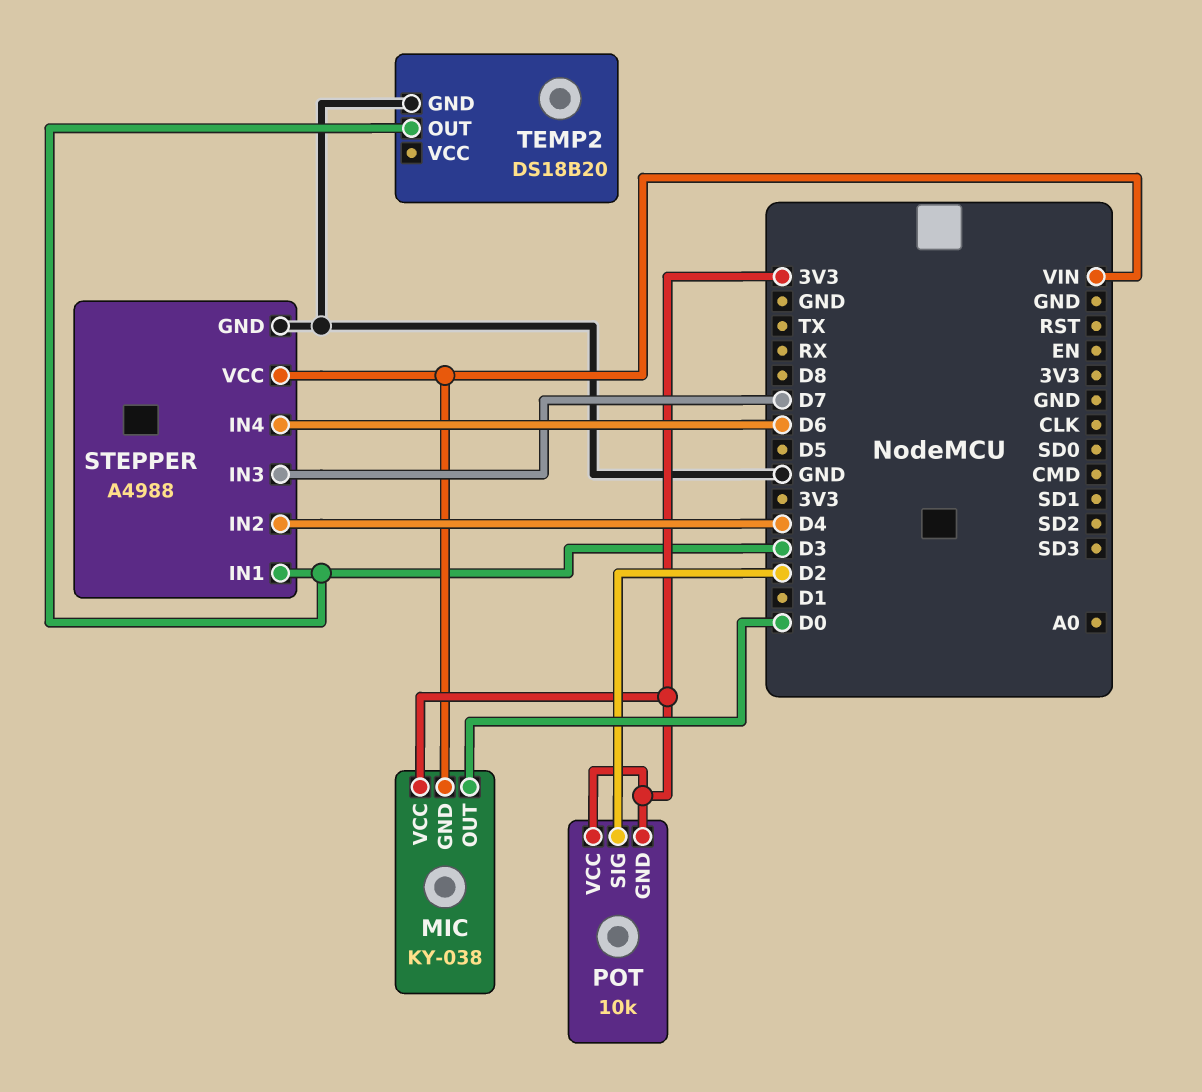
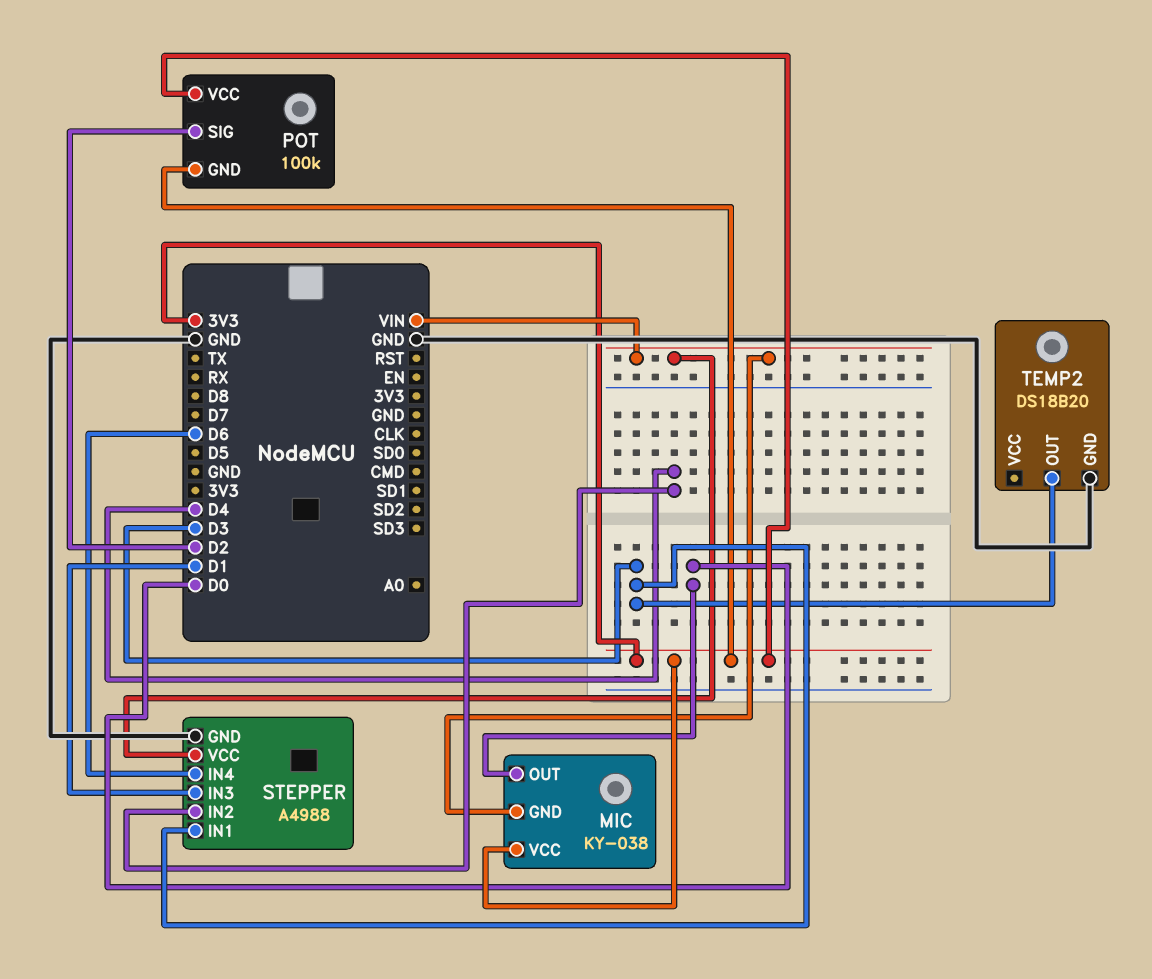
POT: 10k -> 100k
STEPPER pin IN3: D7 -> D1

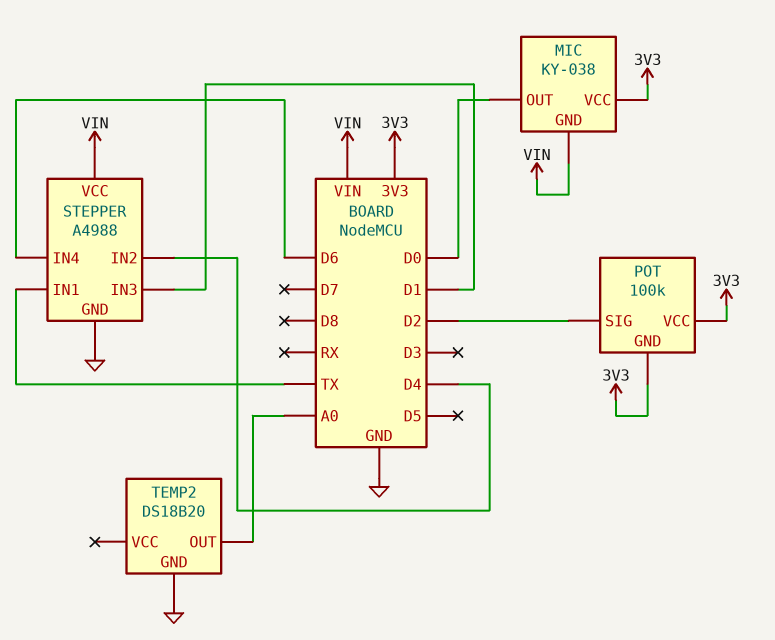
STEPPER pin IN1: D3 -> TX
TEMP2 pin OUT: D3 -> A0

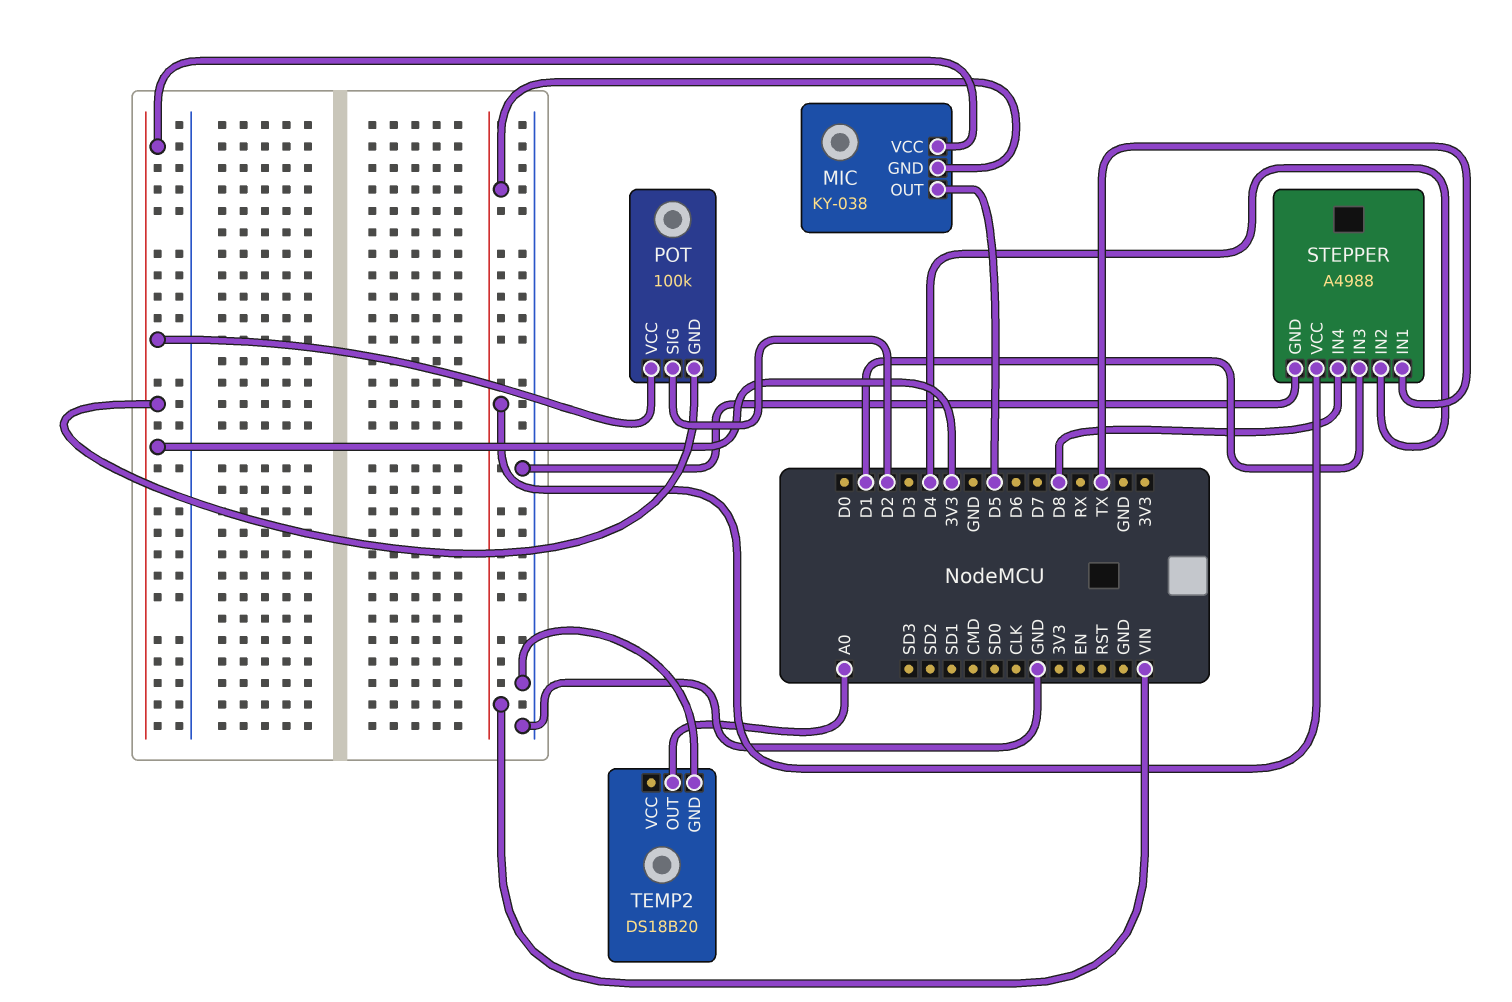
MIC pin OUT: D0 -> D5
STEPPER pin IN4: D6 -> D8

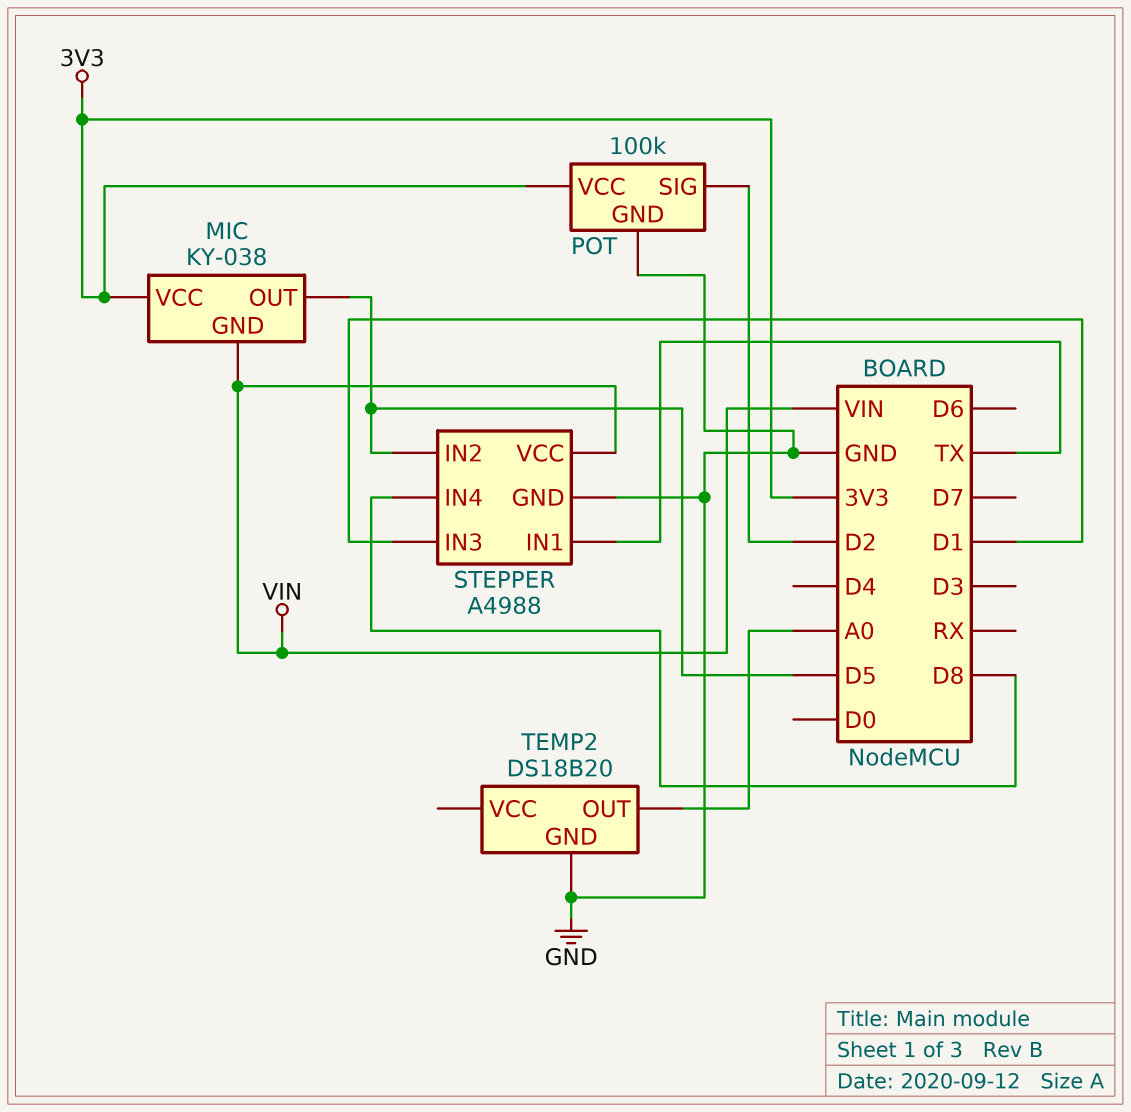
POT pin GND: 3V3 -> GND
STEPPER pin IN2: D4 -> D5

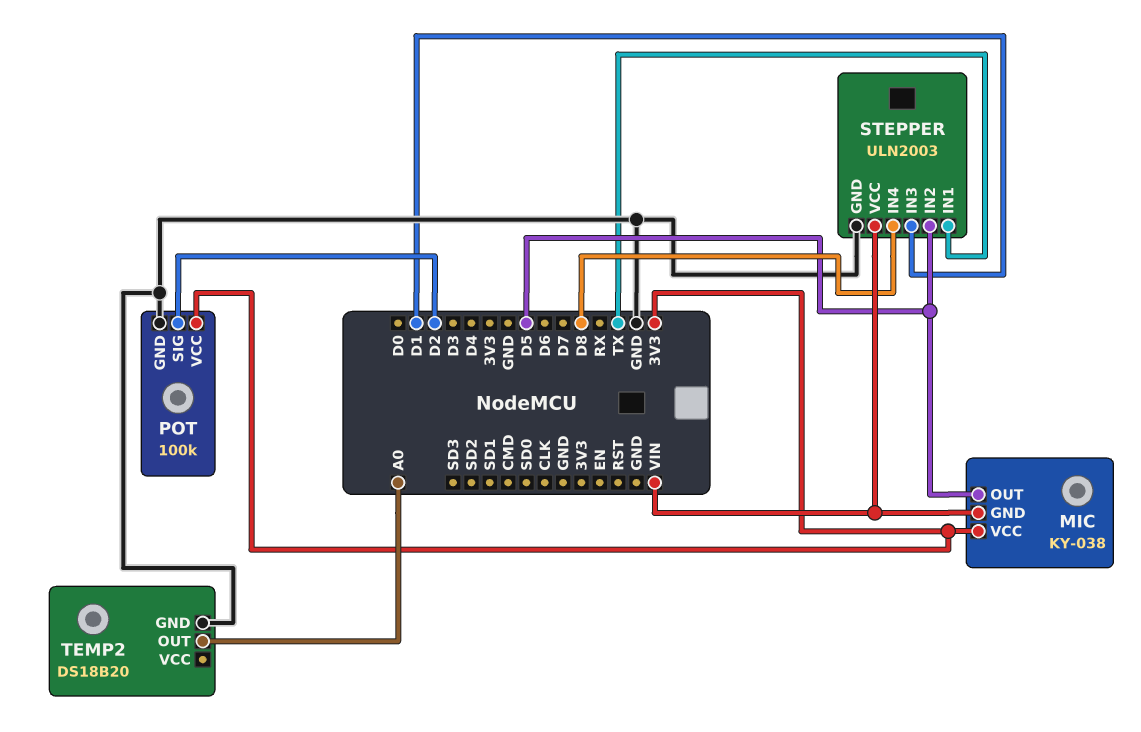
STEPPER: A4988 -> ULN2003

